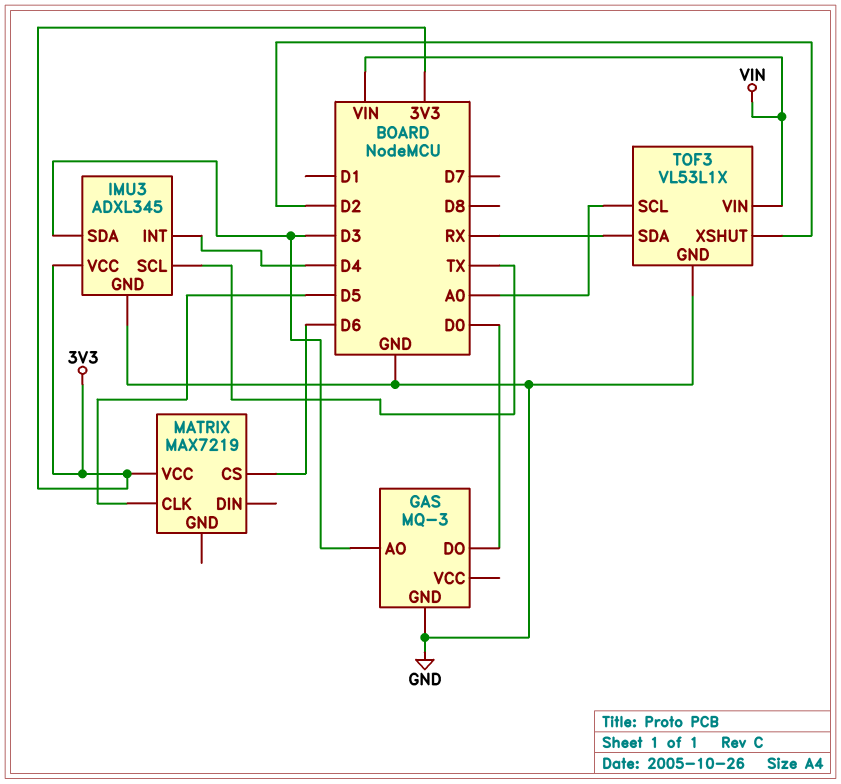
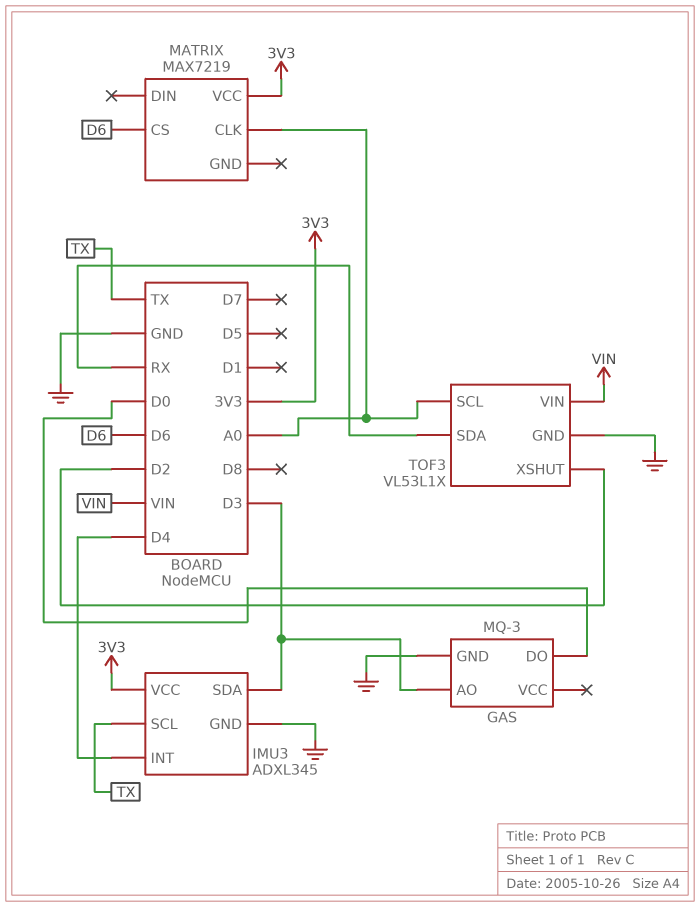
MATRIX pin CLK: D5 -> A0

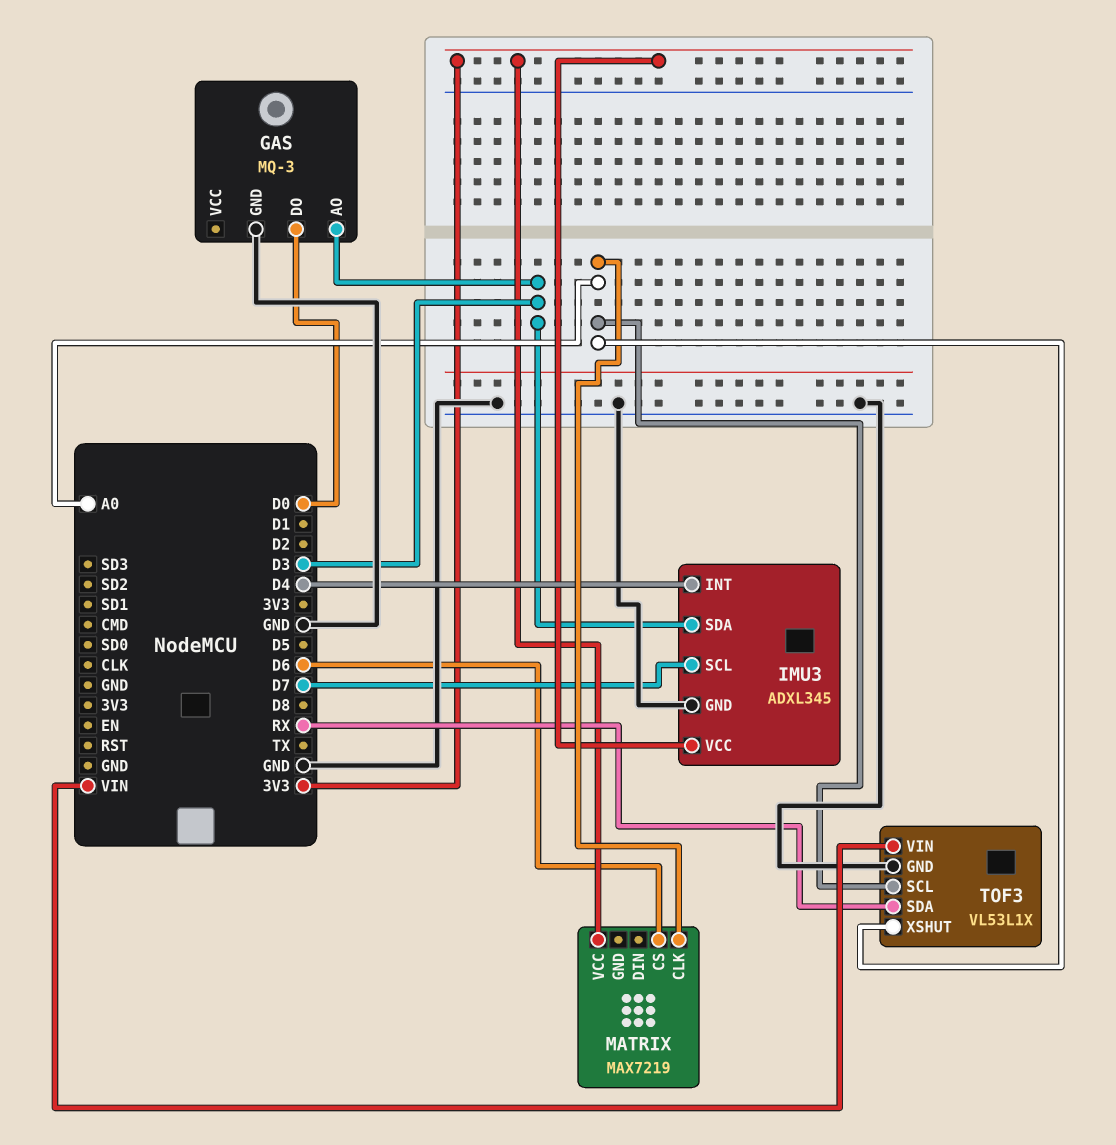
IMU3 pin SCL: TX -> D7
TOF3 pin XSHUT: D2 -> A0

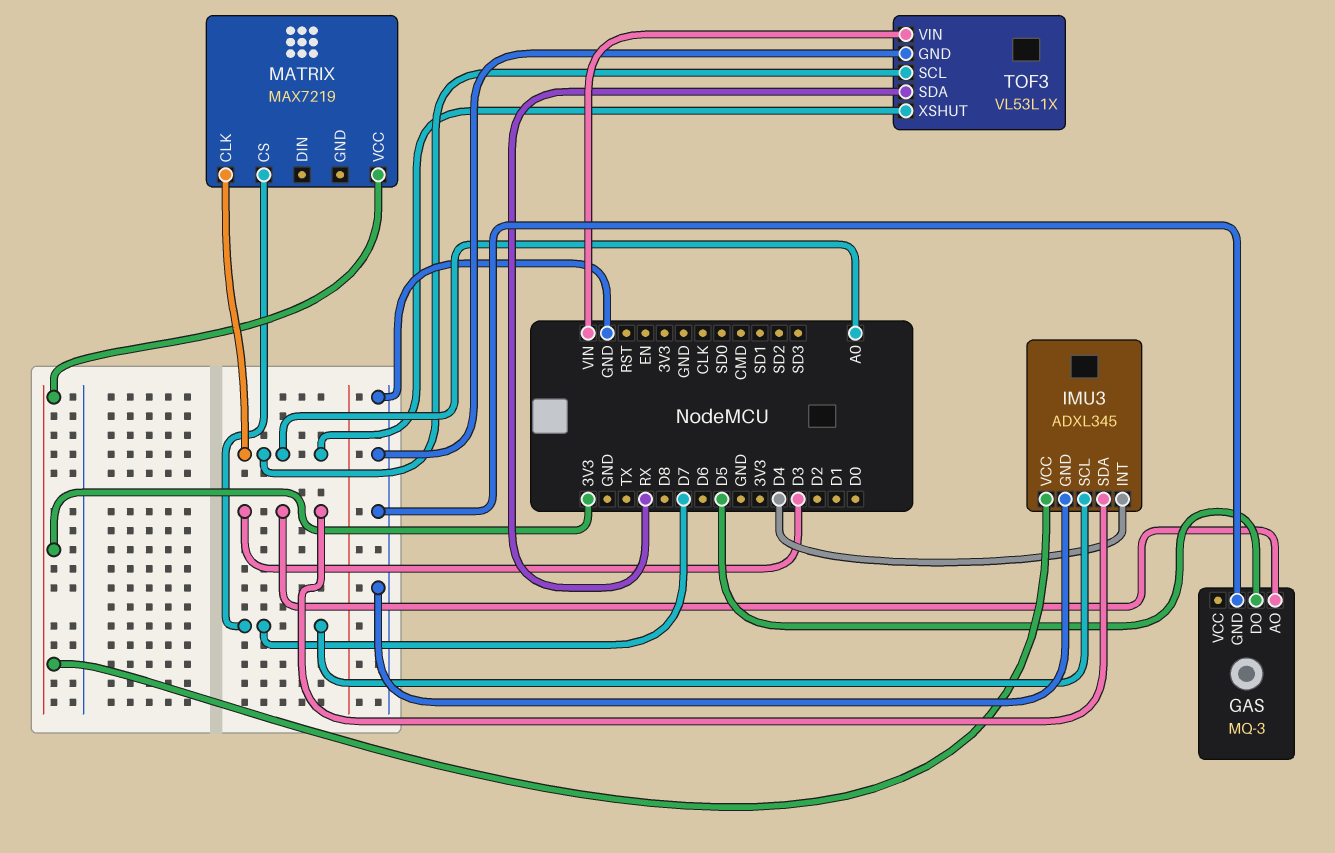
GAS pin DO: D0 -> D5
MATRIX pin CS: D6 -> D7

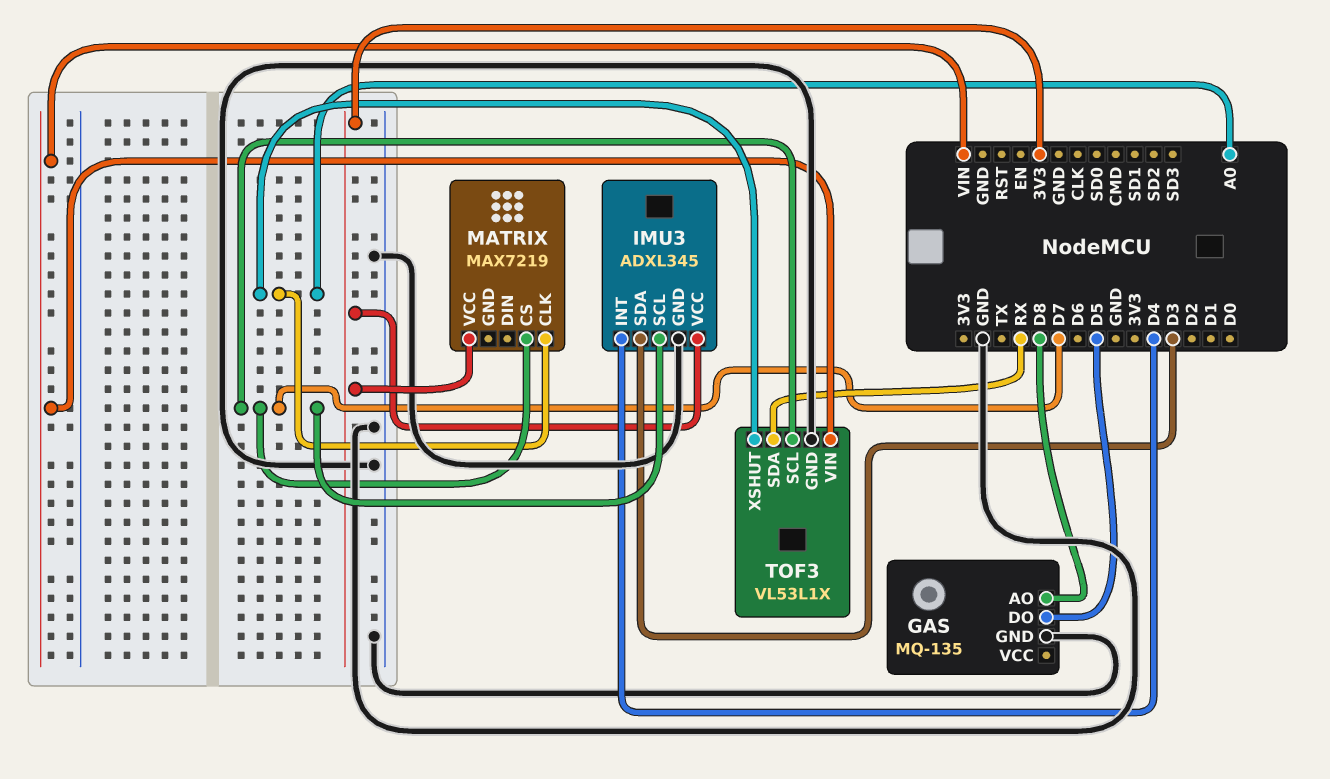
GAS: MQ-3 -> MQ-135
GAS pin AO: D3 -> D8
TOF3 pin SCL: A0 -> D7

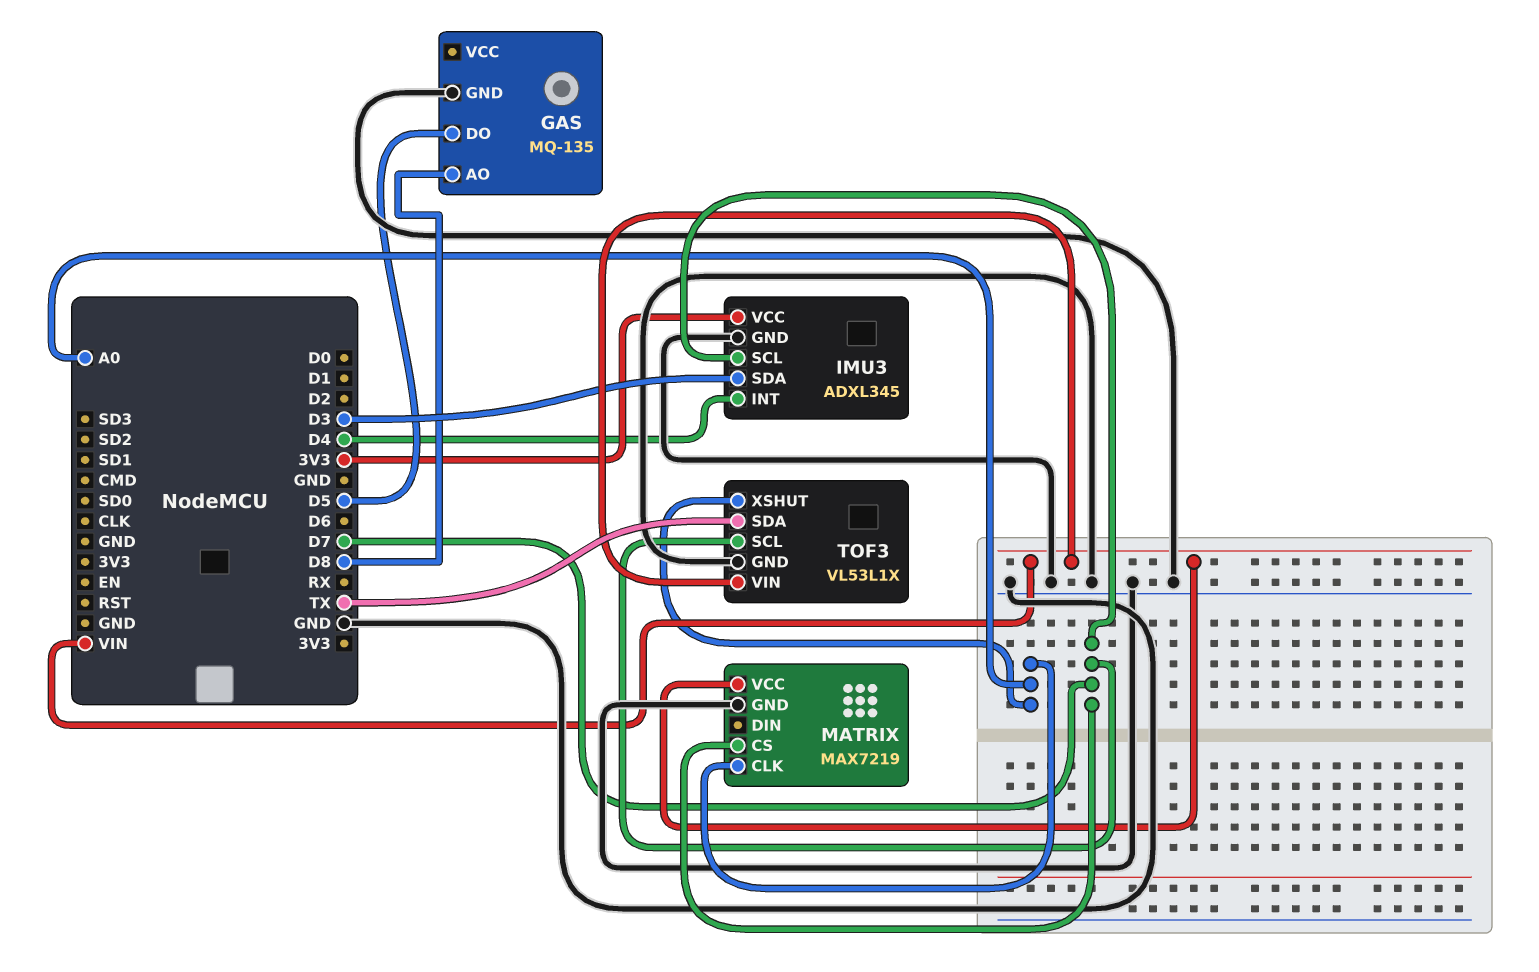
MATRIX pin GND: none -> GND
MATRIX pin VCC: 3V3 -> VIN
TOF3 pin SDA: RX -> TX

